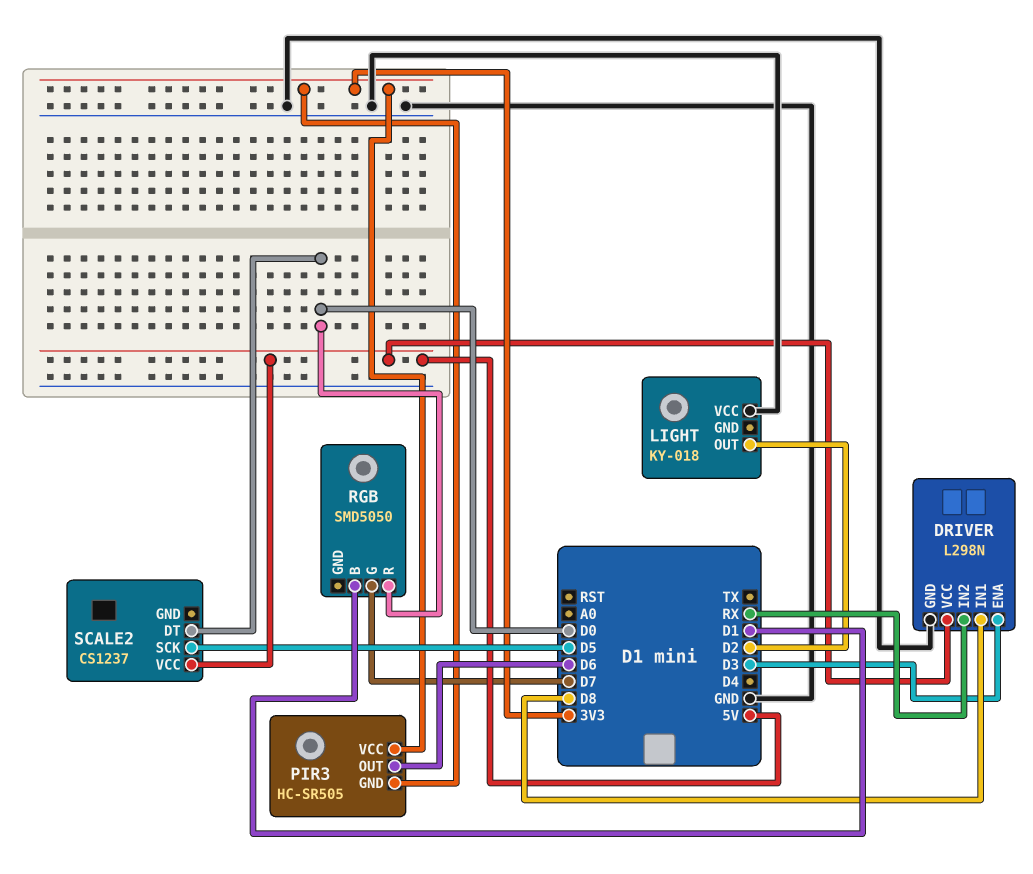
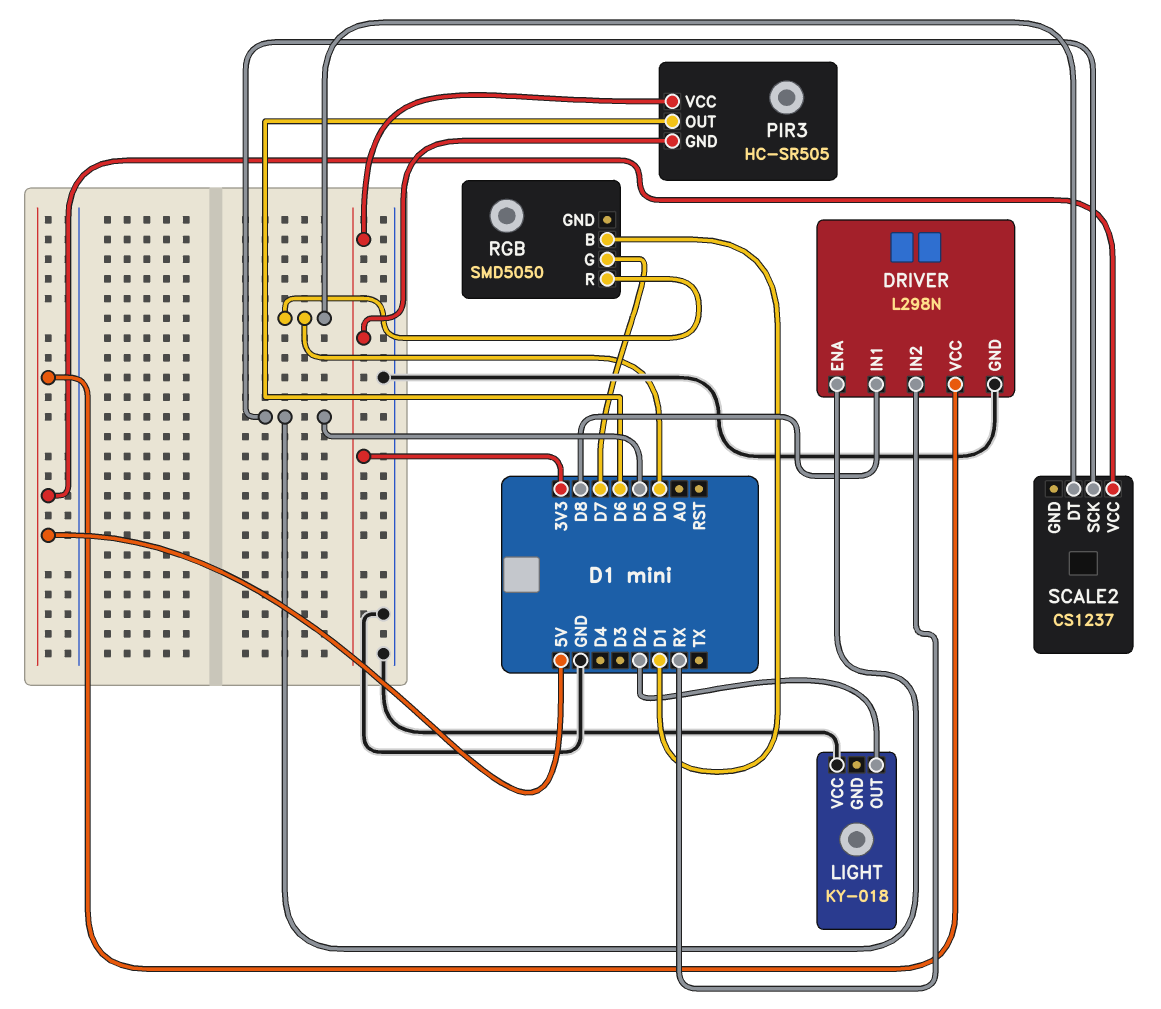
DRIVER pin ENA: D3 -> D5

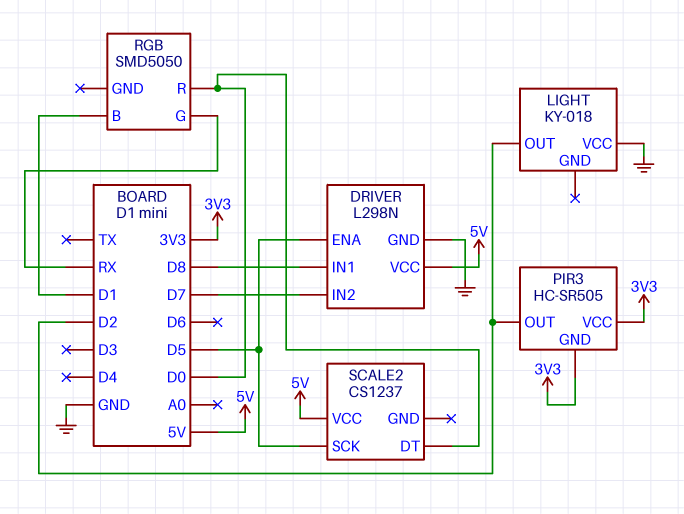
DRIVER pin IN2: RX -> D7
PIR3 pin OUT: D6 -> D2
RGB pin G: D7 -> RX

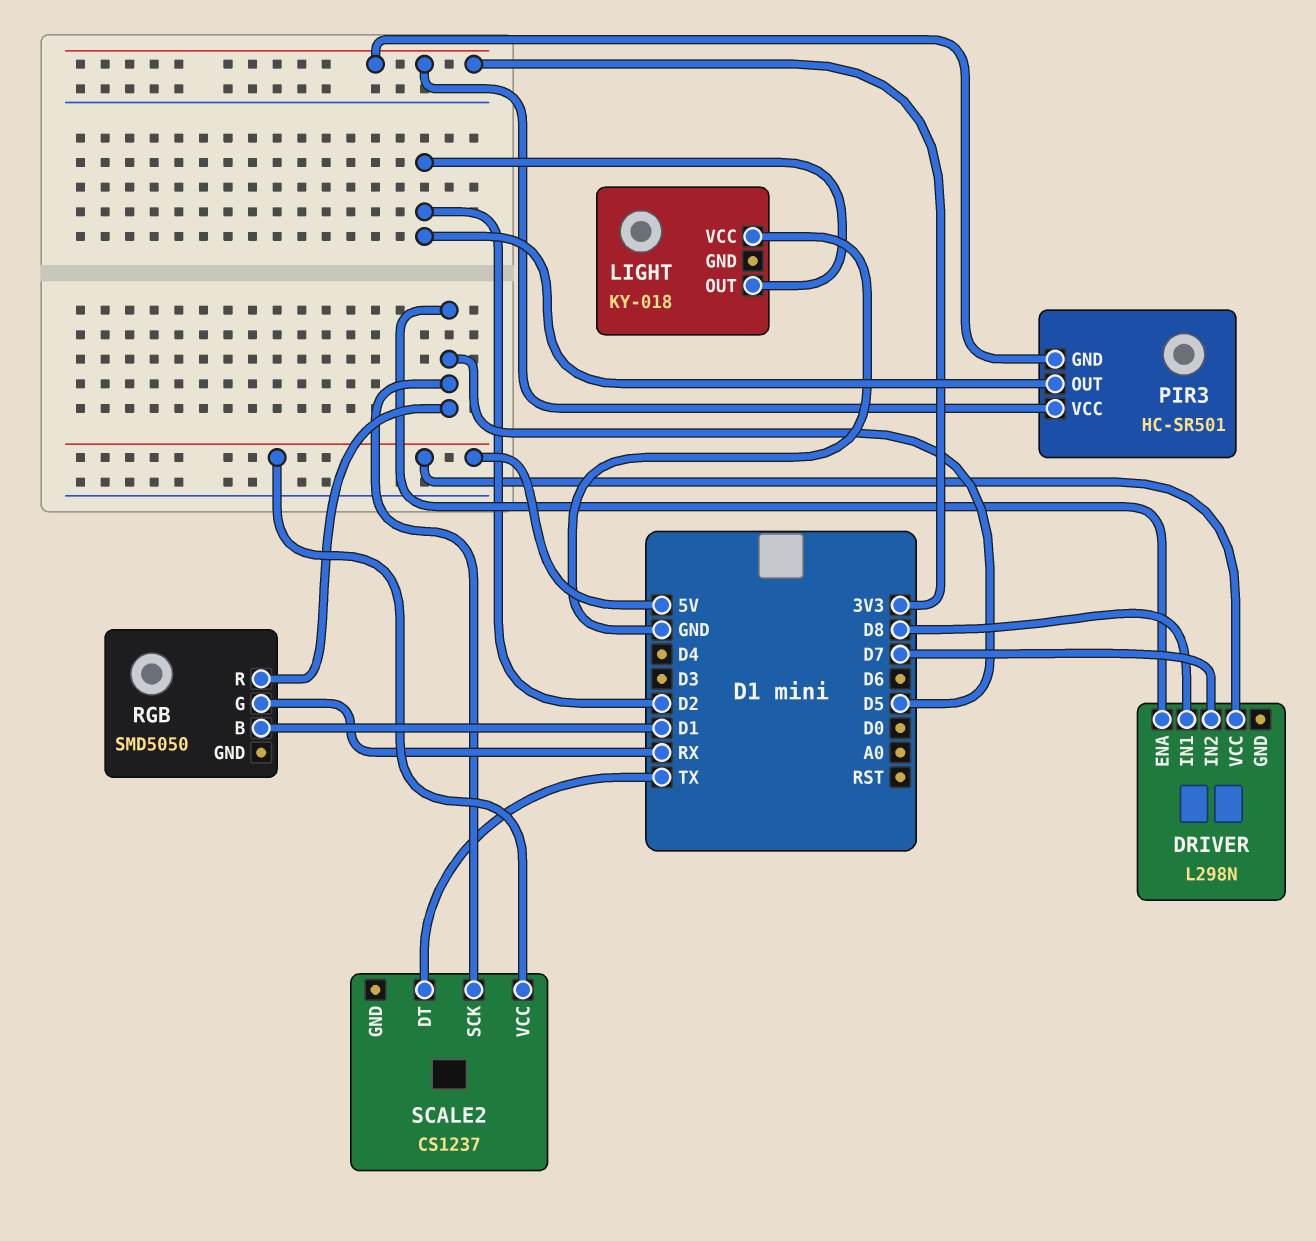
DRIVER pin GND: GND -> none
PIR3: HC-SR505 -> HC-SR501
RGB pin R: D0 -> D5
SCALE2 pin DT: D0 -> TX

